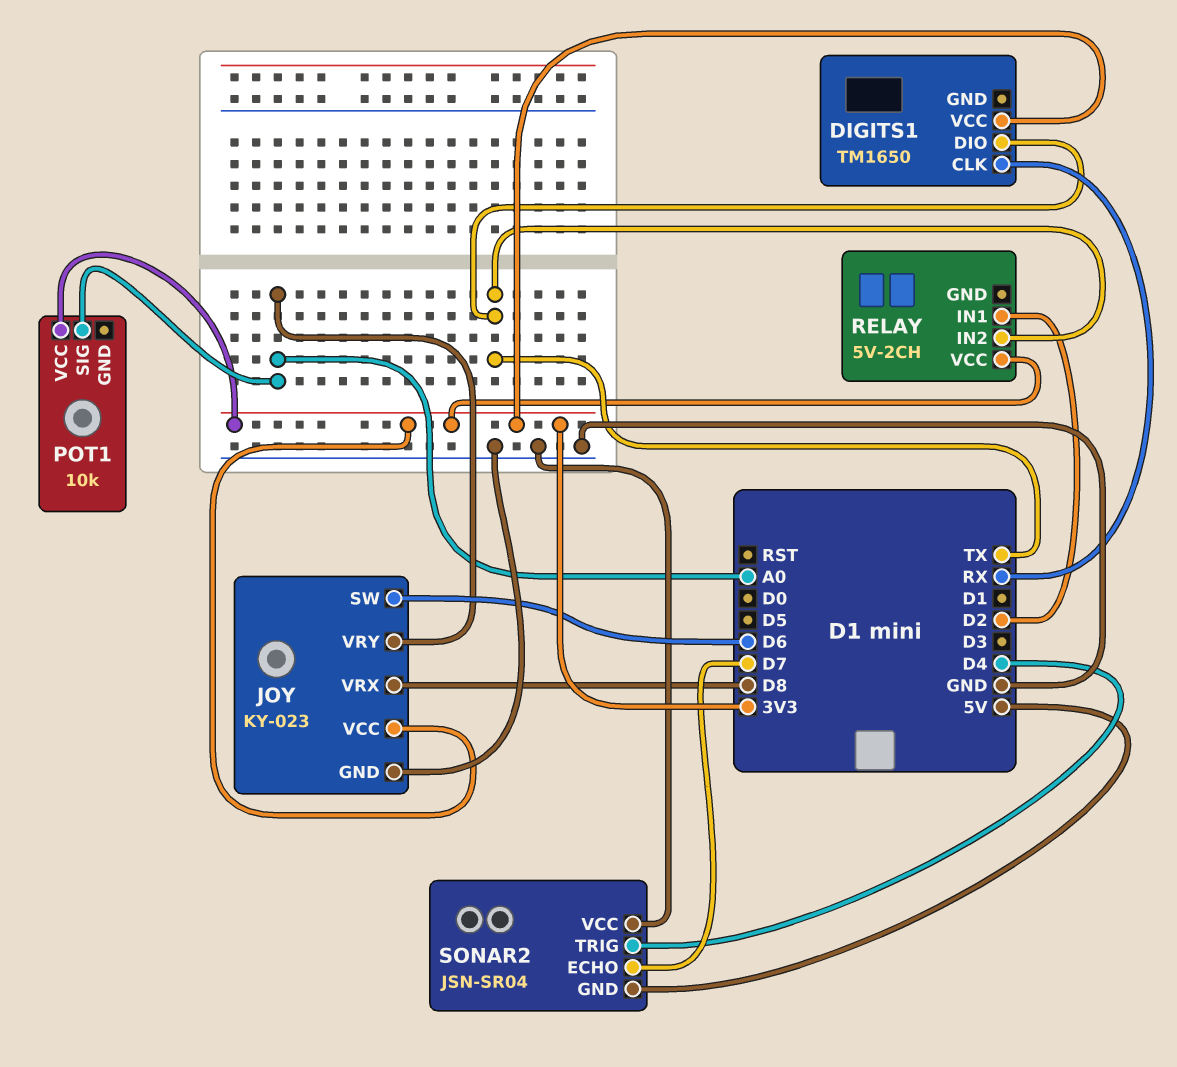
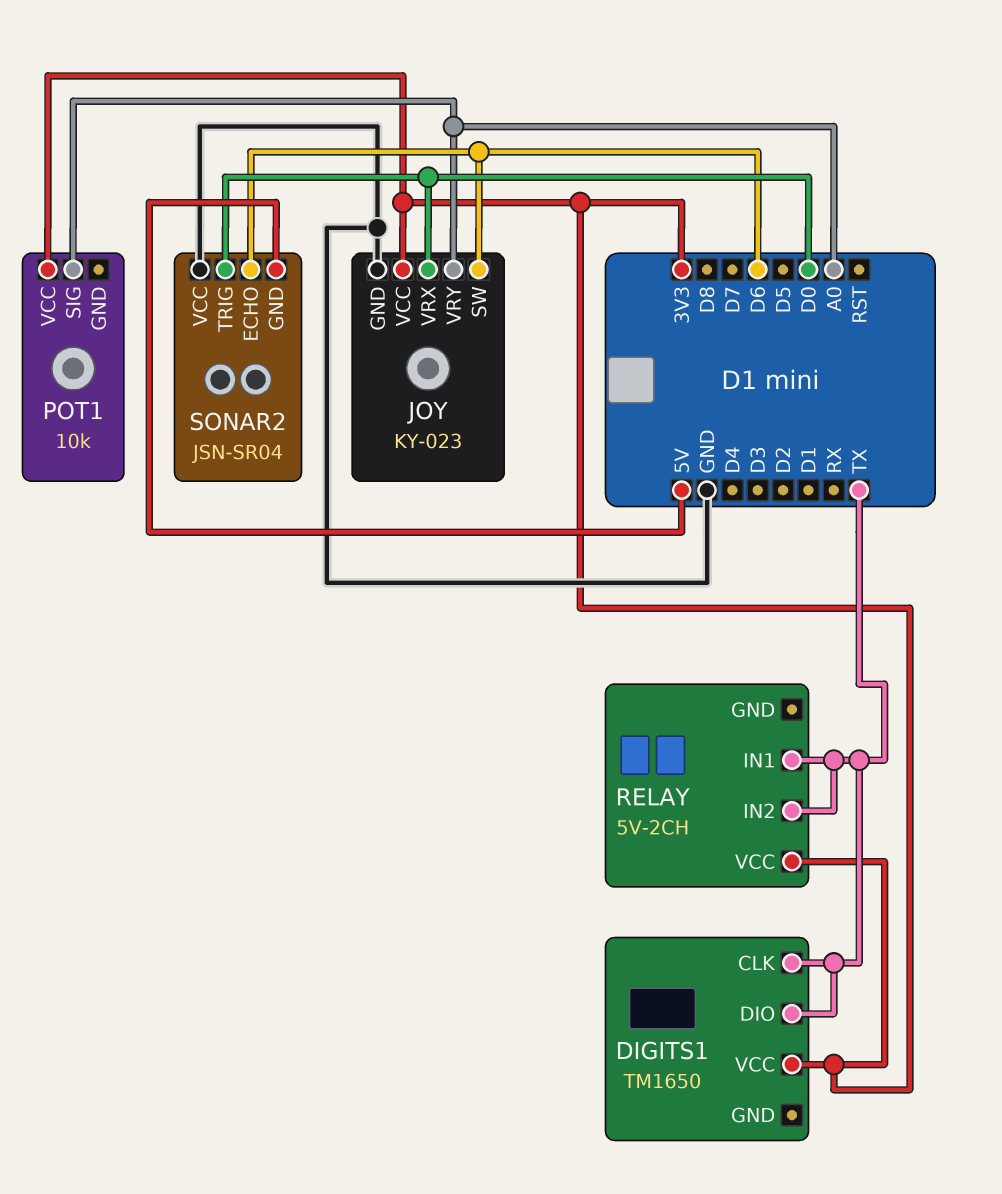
DIGITS1 pin CLK: RX -> TX
JOY pin VRX: D8 -> D0
RELAY pin IN1: D2 -> TX
SONAR2 pin ECHO: D7 -> D6
SONAR2 pin TRIG: D4 -> D0

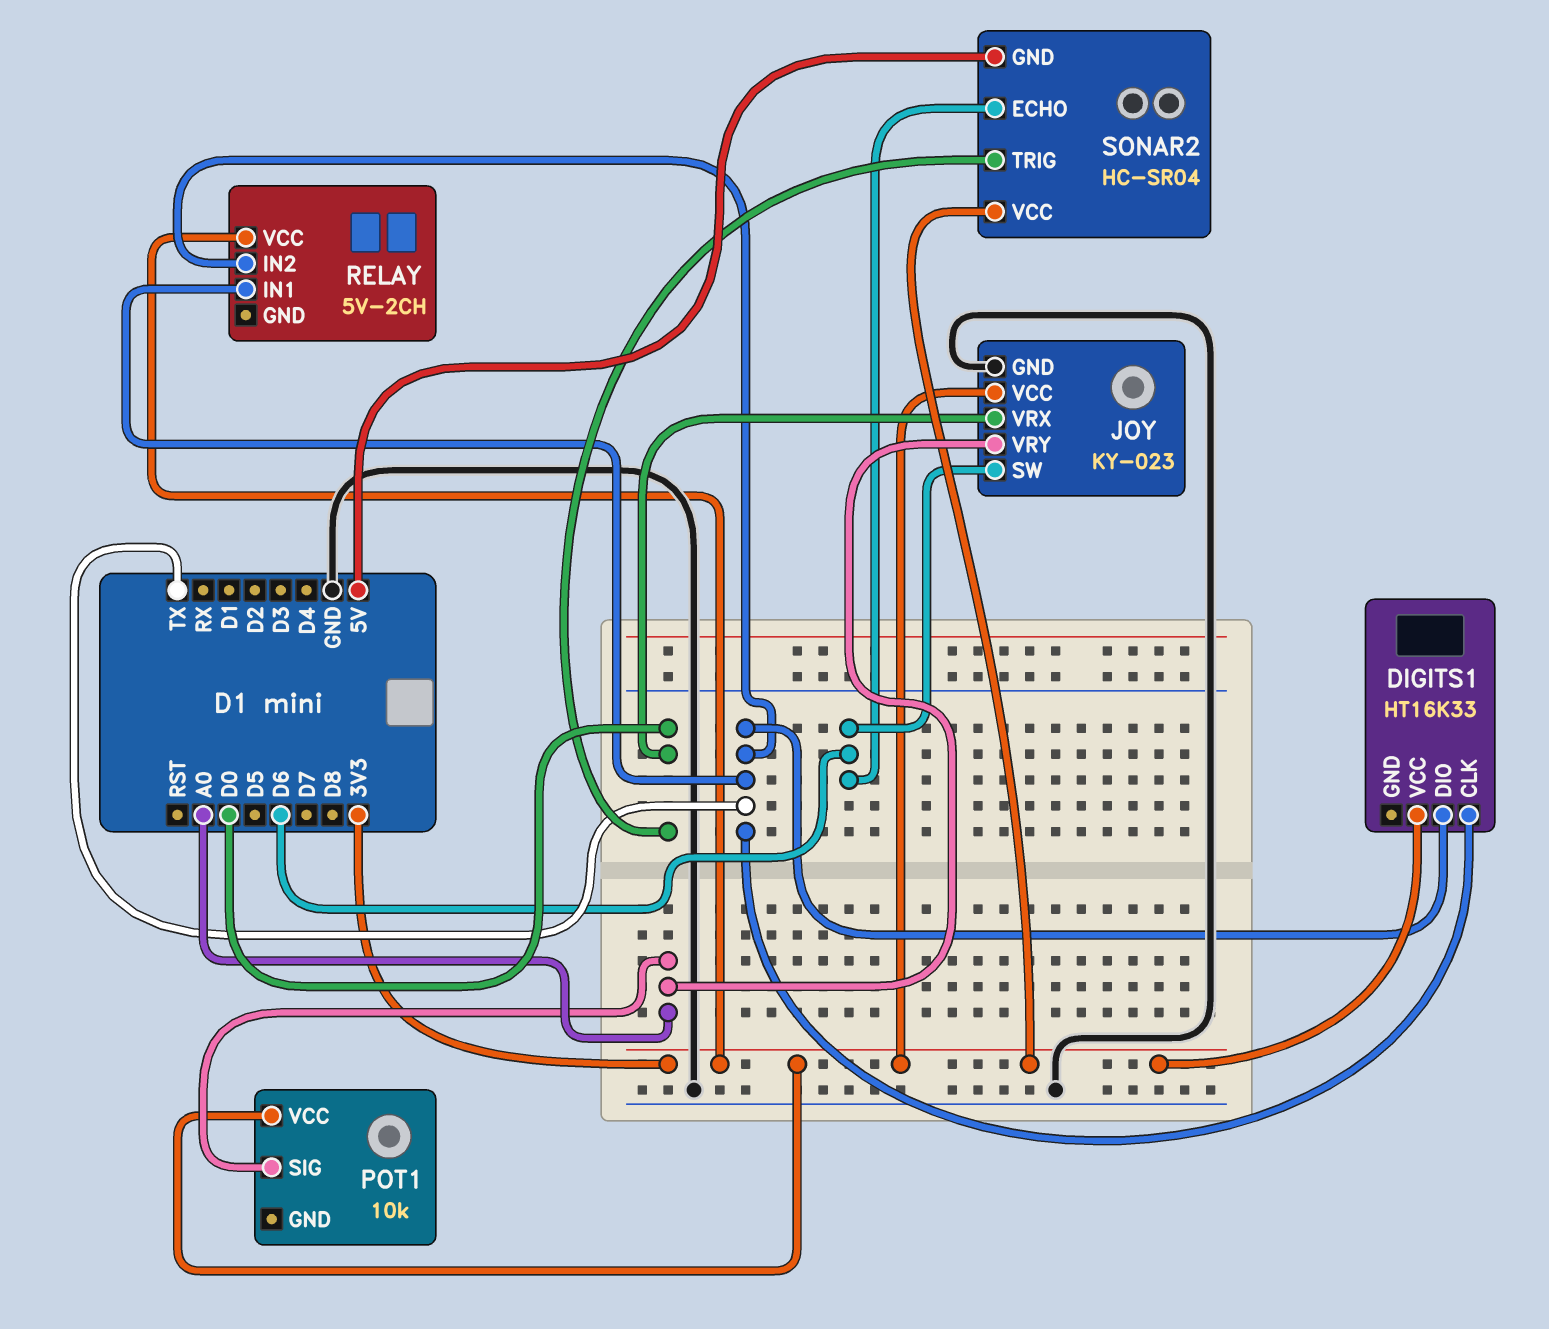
DIGITS1: TM1650 -> HT16K33
SONAR2: JSN-SR04 -> HC-SR04
SONAR2 pin VCC: GND -> 3V3

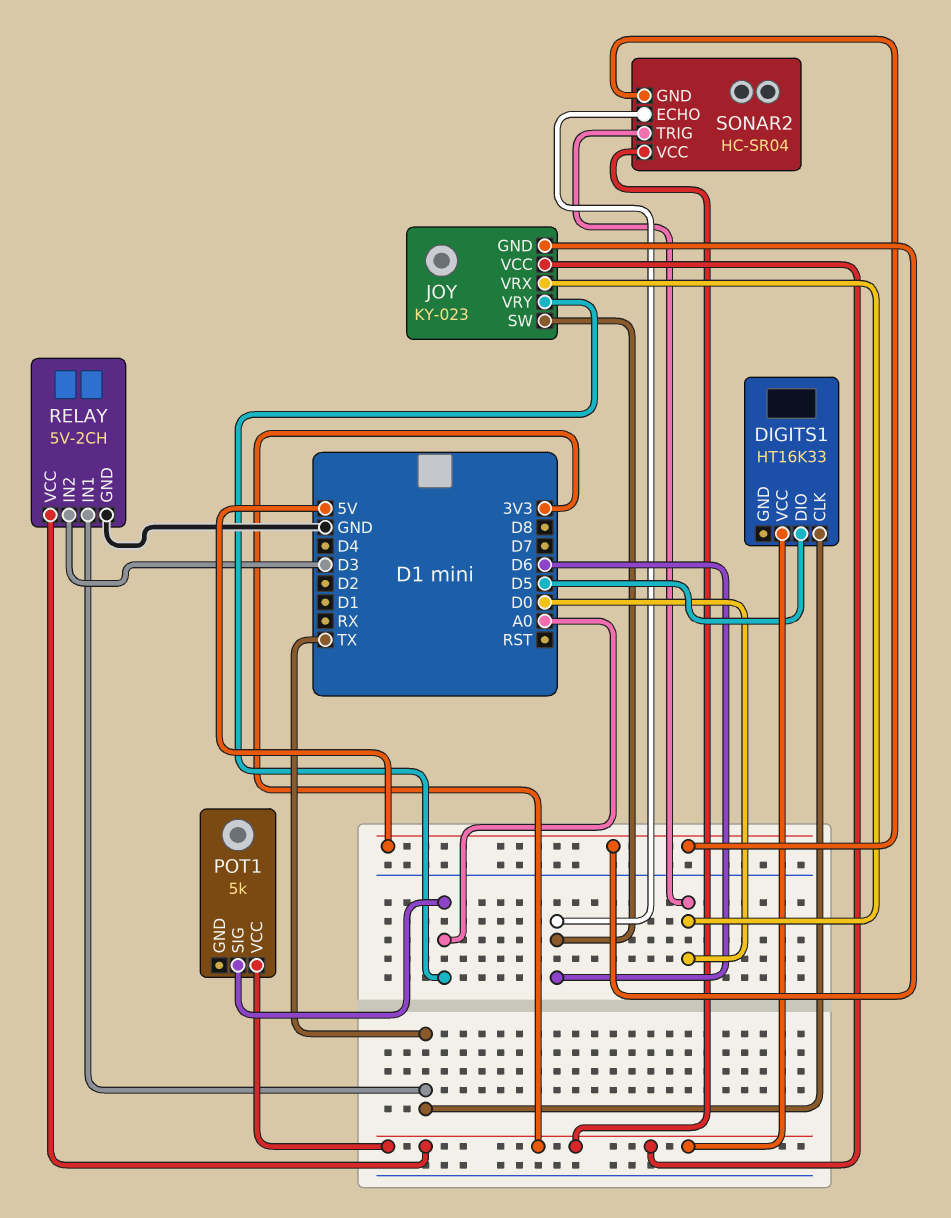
DIGITS1 pin DIO: TX -> D5
JOY pin GND: GND -> 5V
POT1: 10k -> 5k
RELAY pin GND: none -> GND
RELAY pin IN2: TX -> D3

